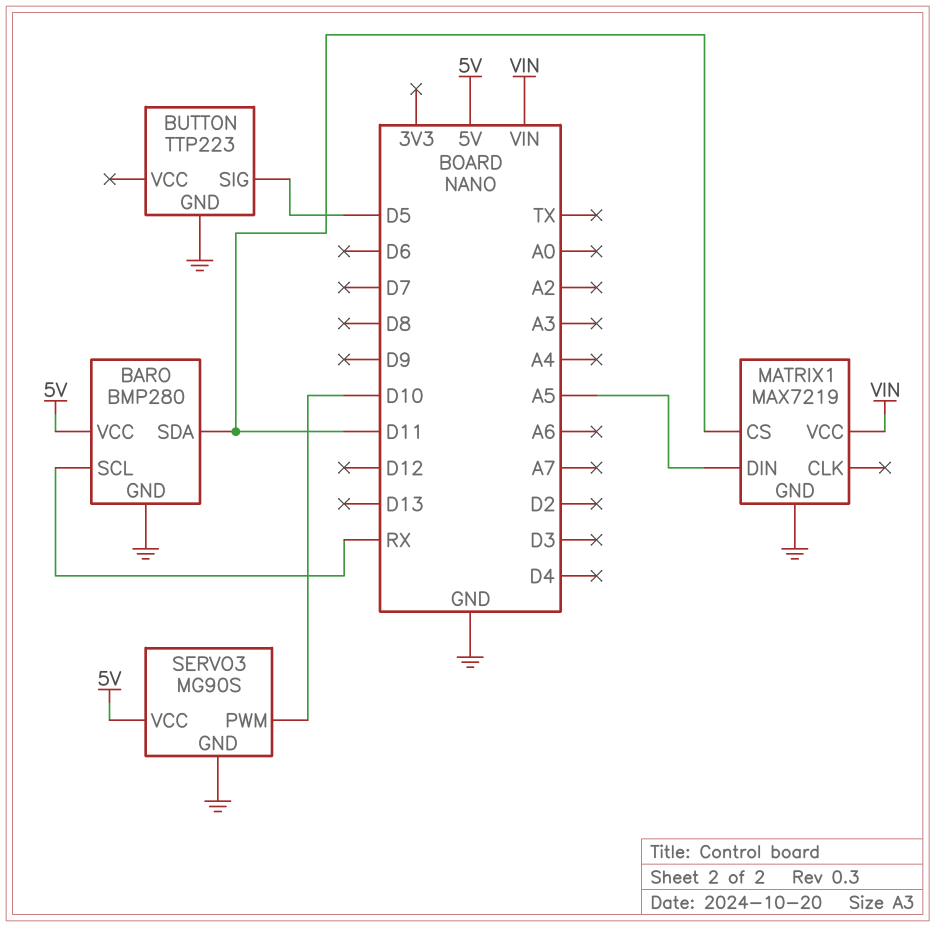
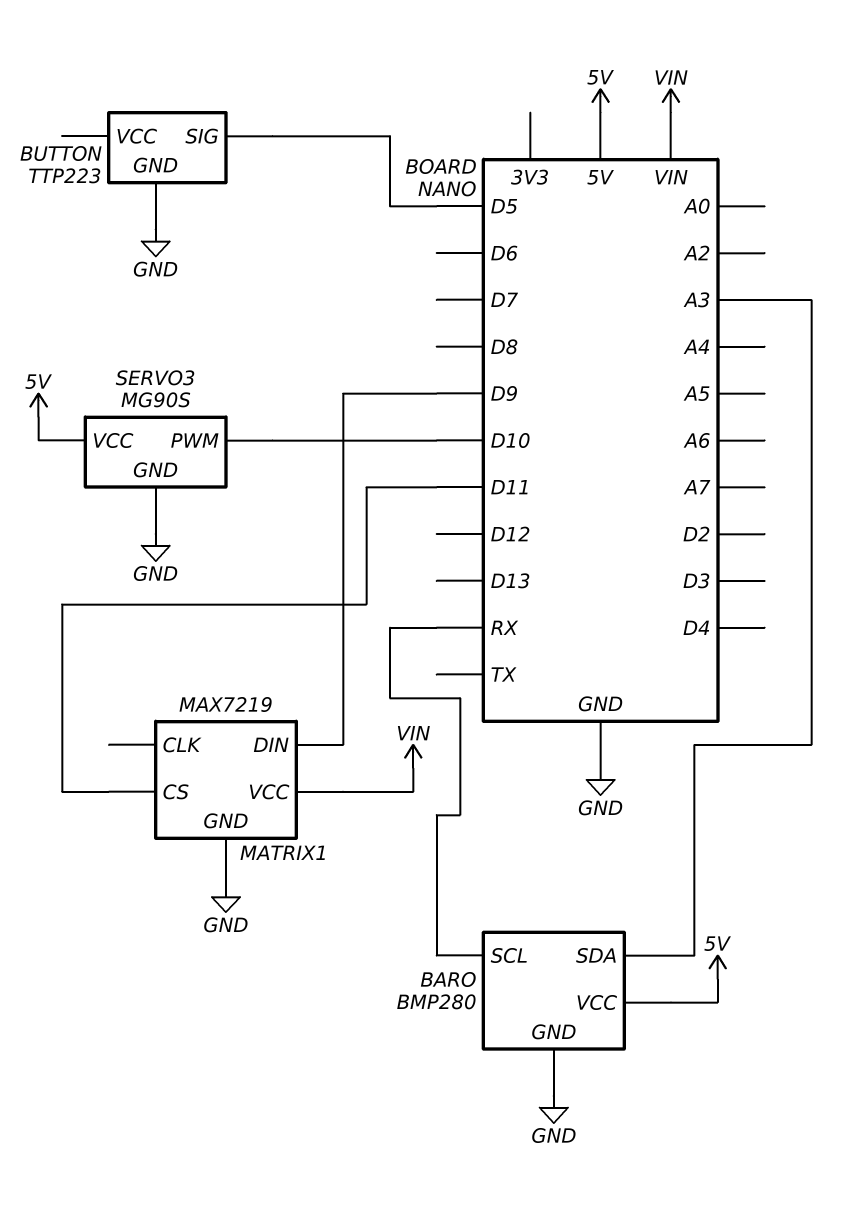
BARO pin SDA: D11 -> A3
MATRIX1 pin DIN: A5 -> D9

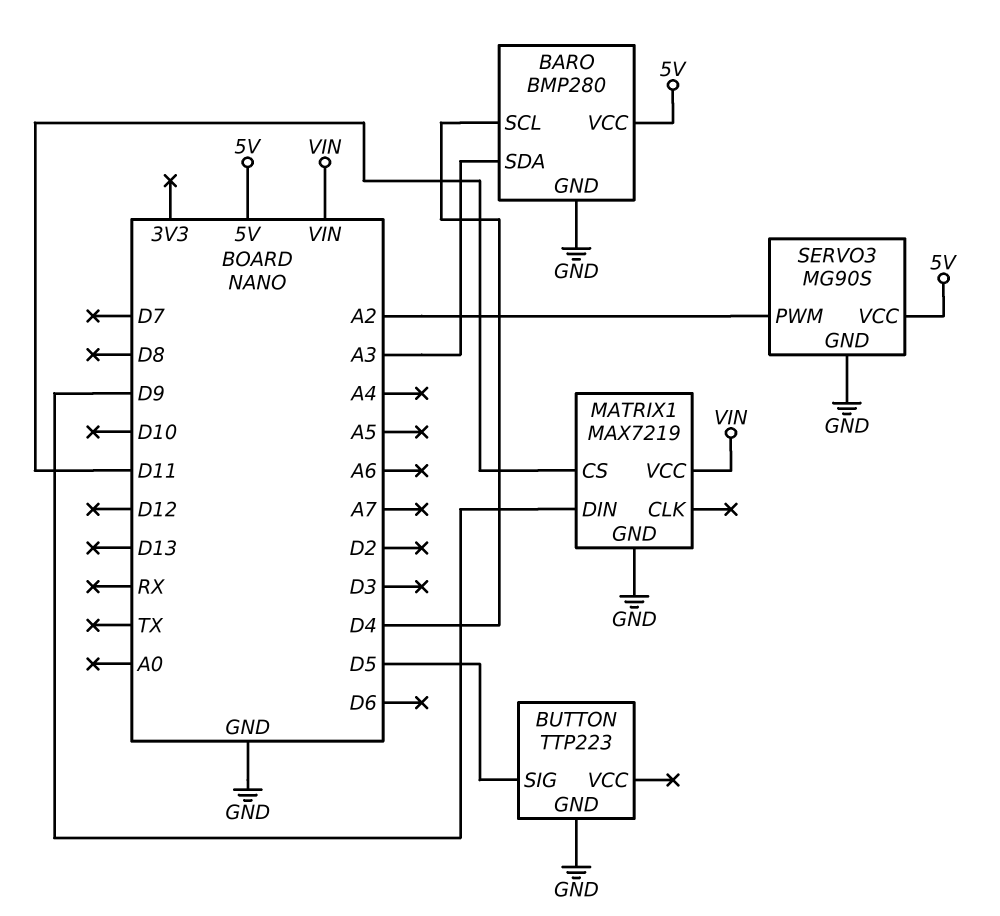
BARO pin SCL: RX -> D4
SERVO3 pin PWM: D10 -> A2

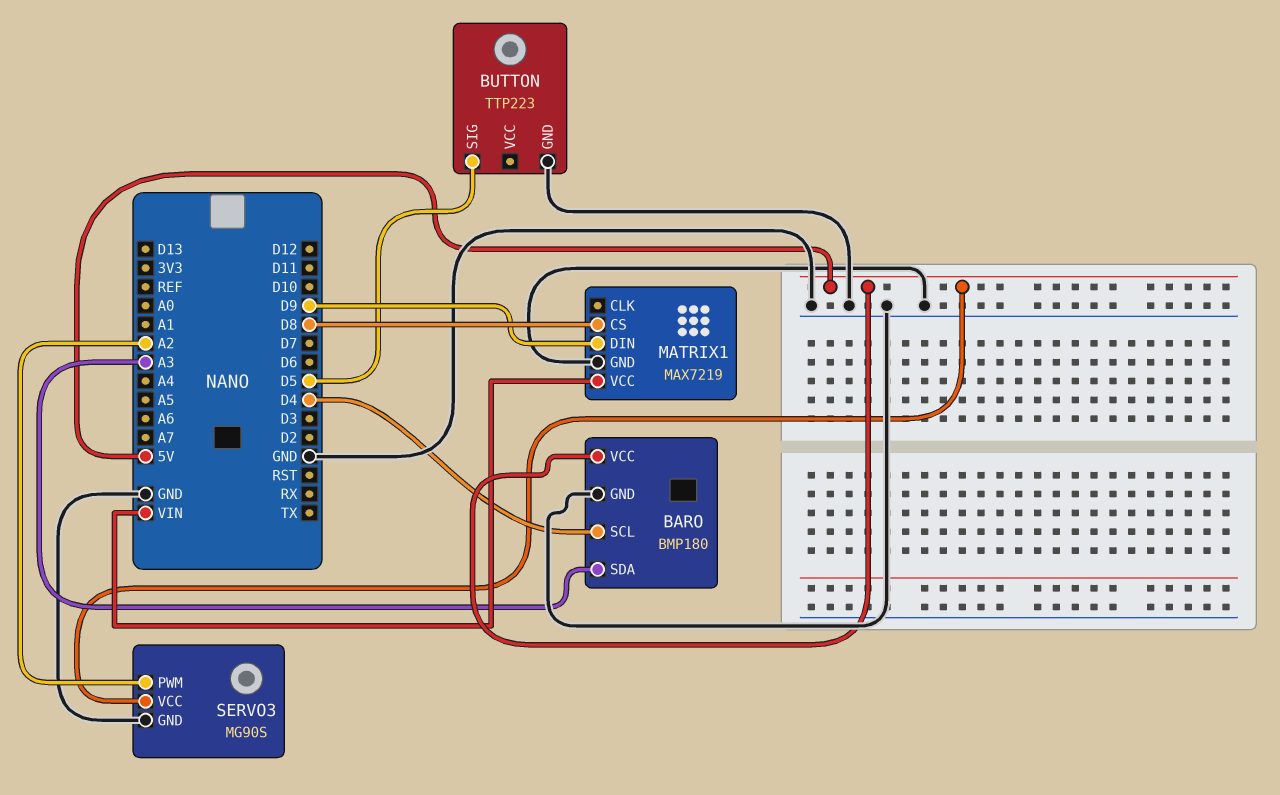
BARO: BMP280 -> BMP180
MATRIX1 pin CS: D11 -> D8

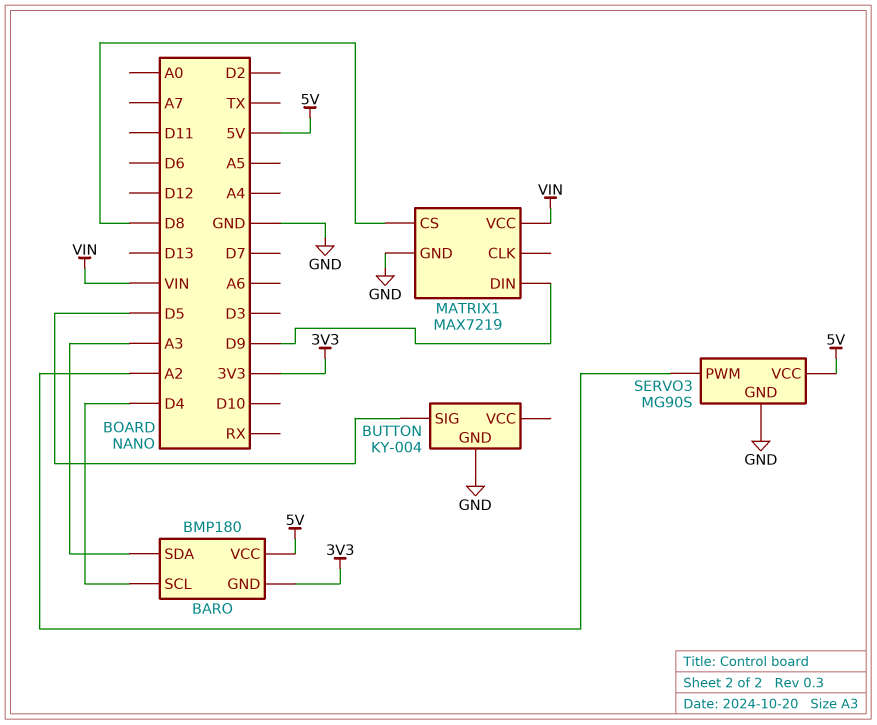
BARO pin GND: GND -> 3V3
BUTTON: TTP223 -> KY-004

